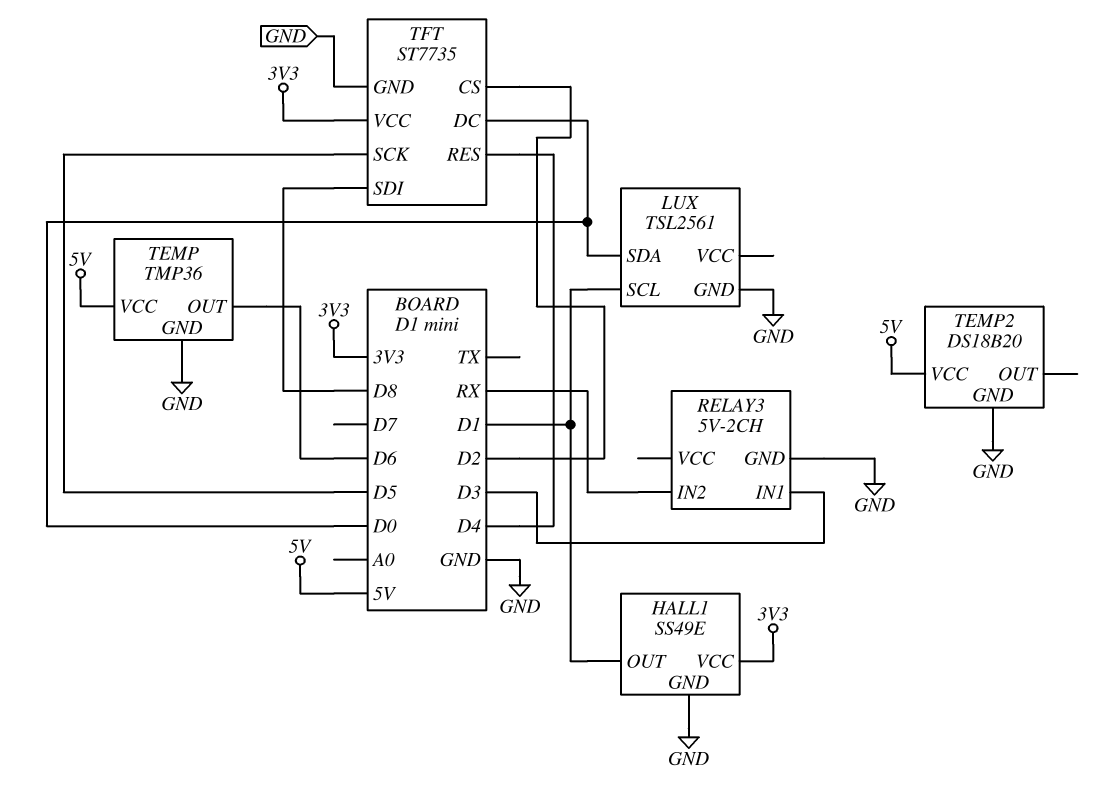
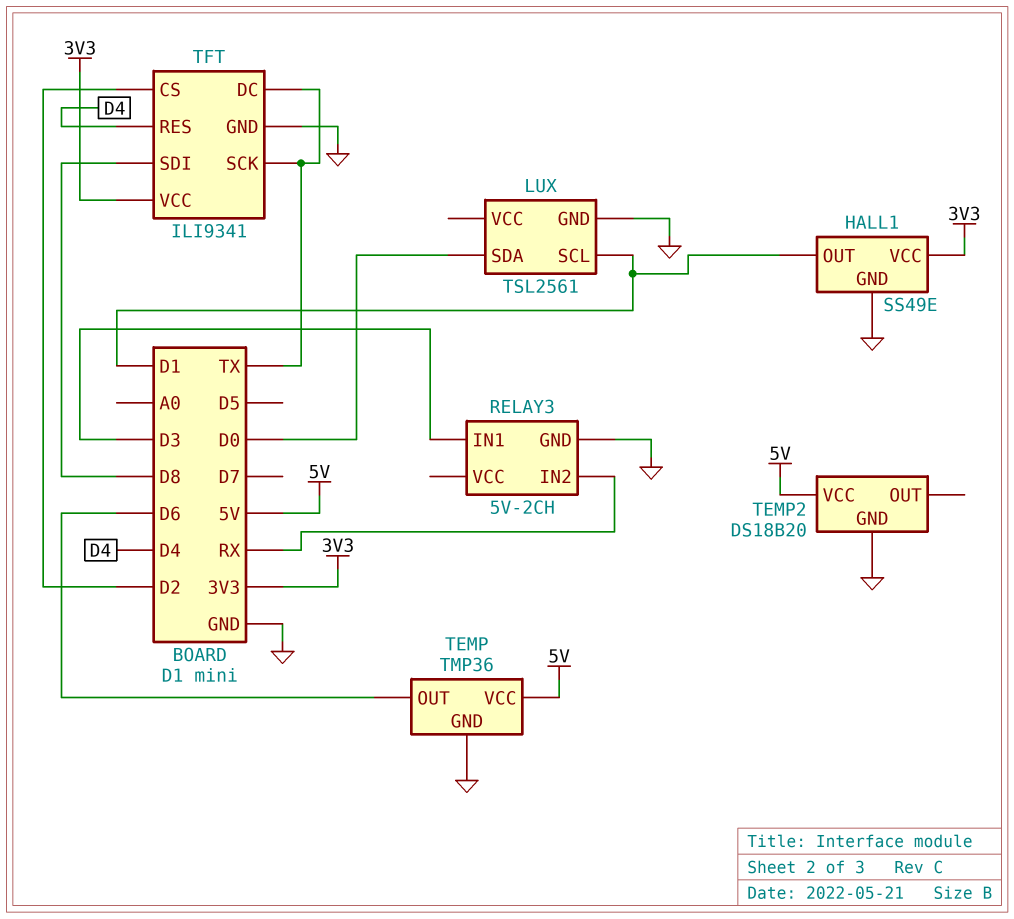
TFT: ST7735 -> ILI9341
TFT pin DC: D0 -> TX
TFT pin SCK: D5 -> TX

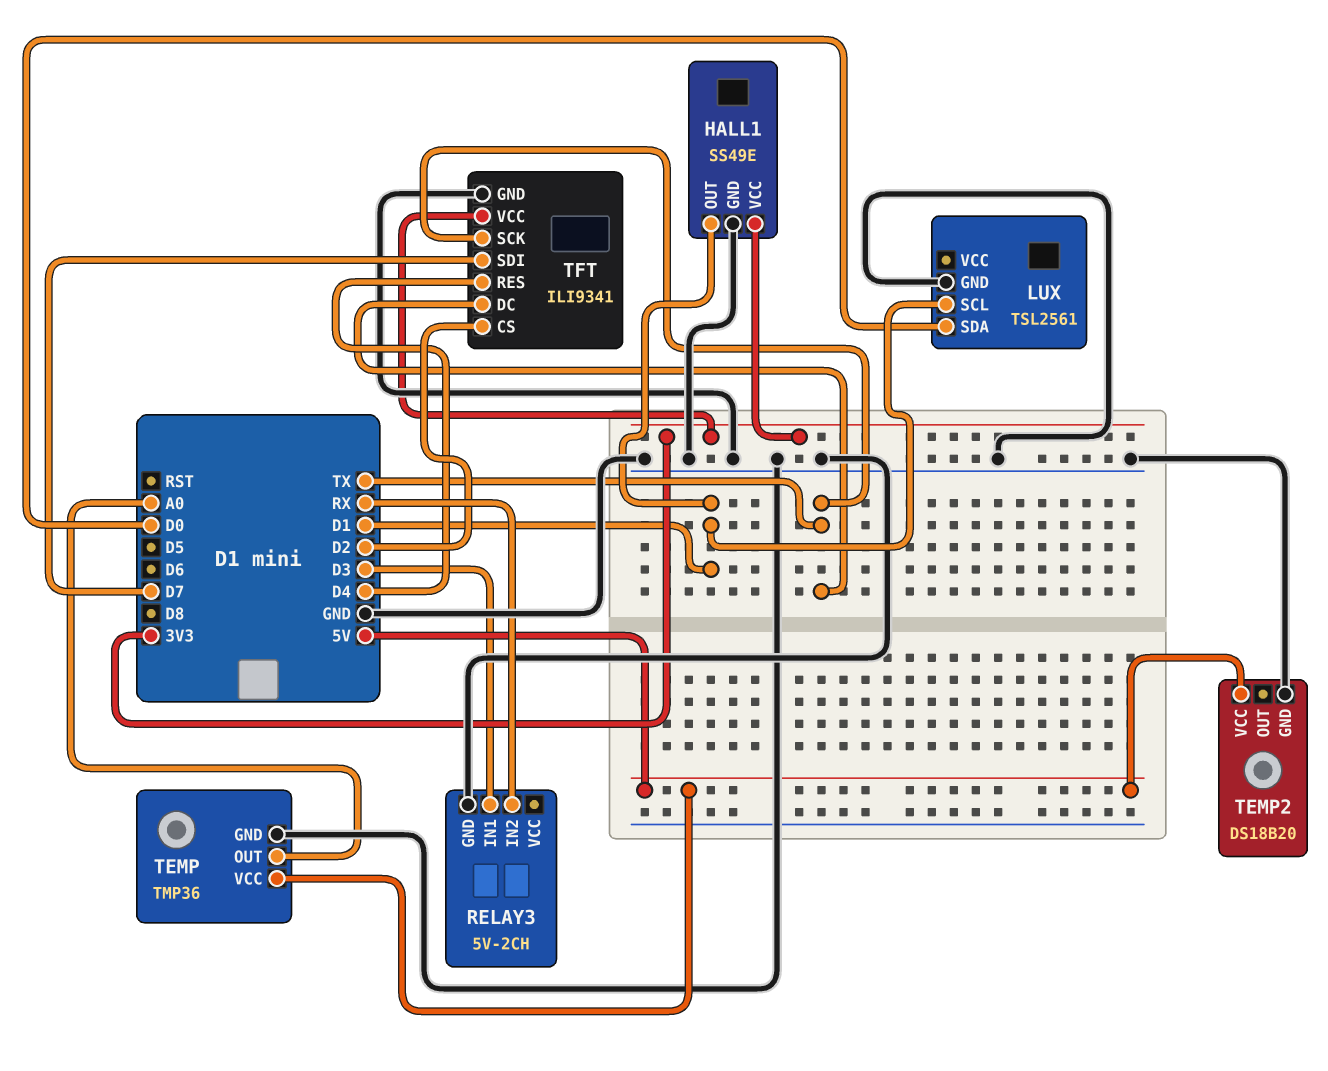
TEMP pin OUT: D6 -> A0
TFT pin SDI: D8 -> D7

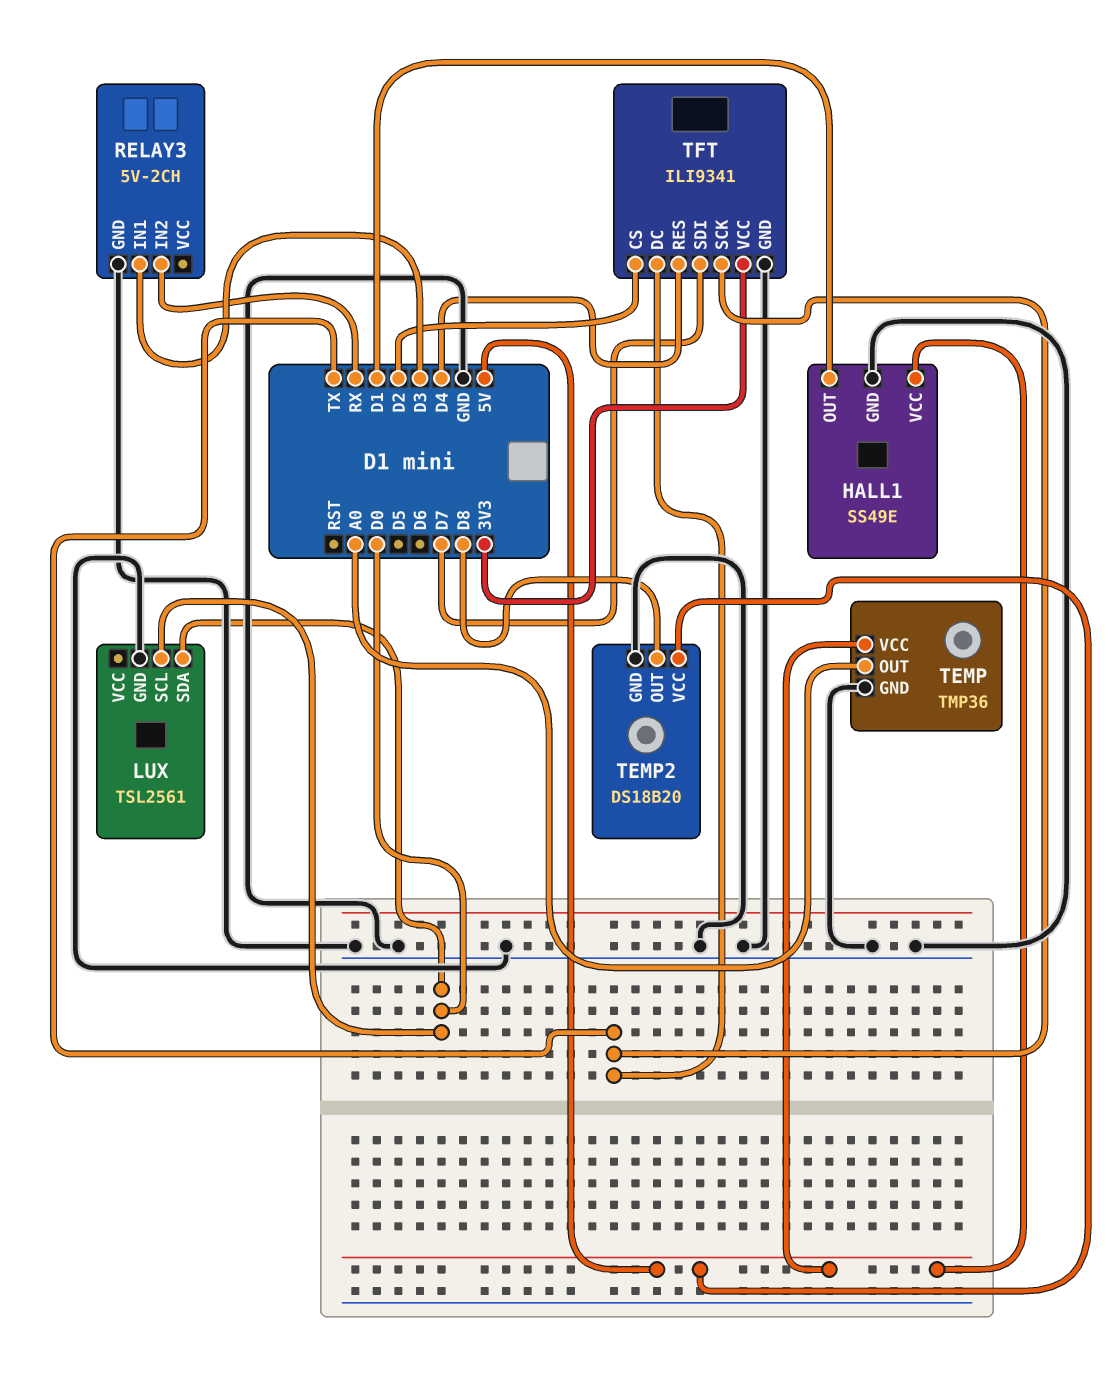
HALL1 pin VCC: 3V3 -> 5V
LUX pin SCL: D1 -> D0
TEMP2 pin OUT: none -> D8

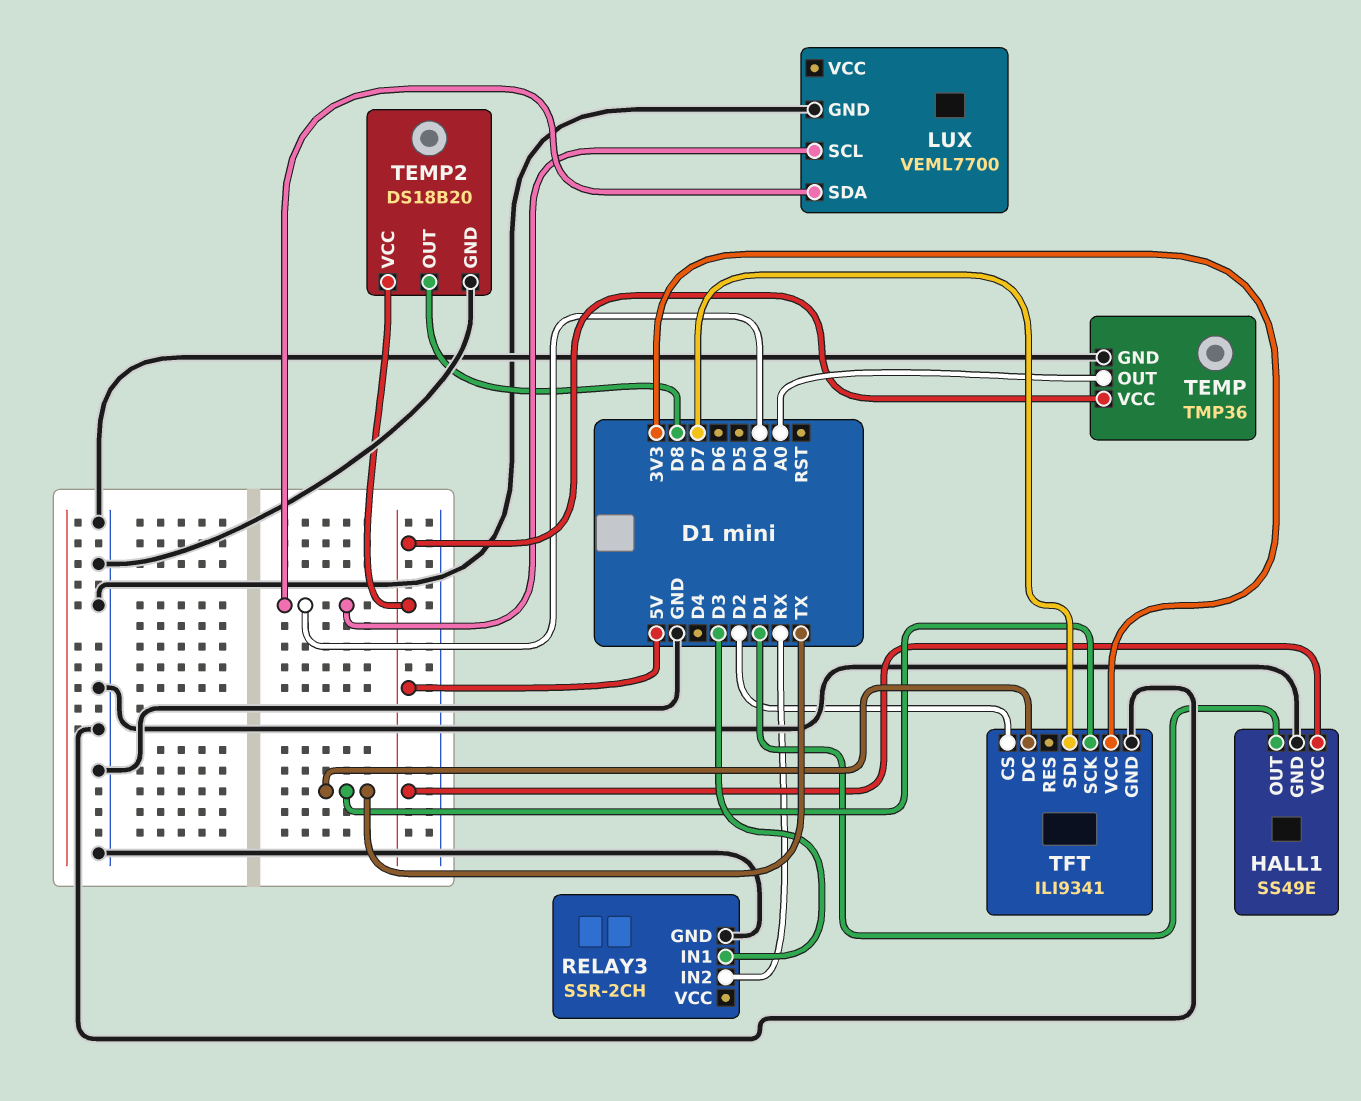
LUX: TSL2561 -> VEML7700
RELAY3: 5V-2CH -> SSR-2CH
TFT pin RES: D4 -> none

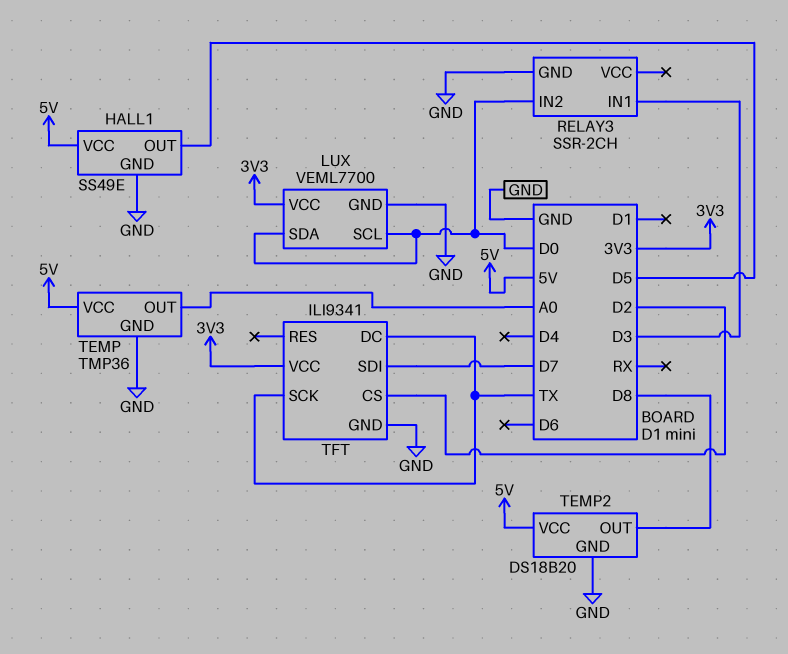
HALL1 pin OUT: D1 -> D5
LUX pin VCC: none -> 3V3
RELAY3 pin IN2: RX -> D0

